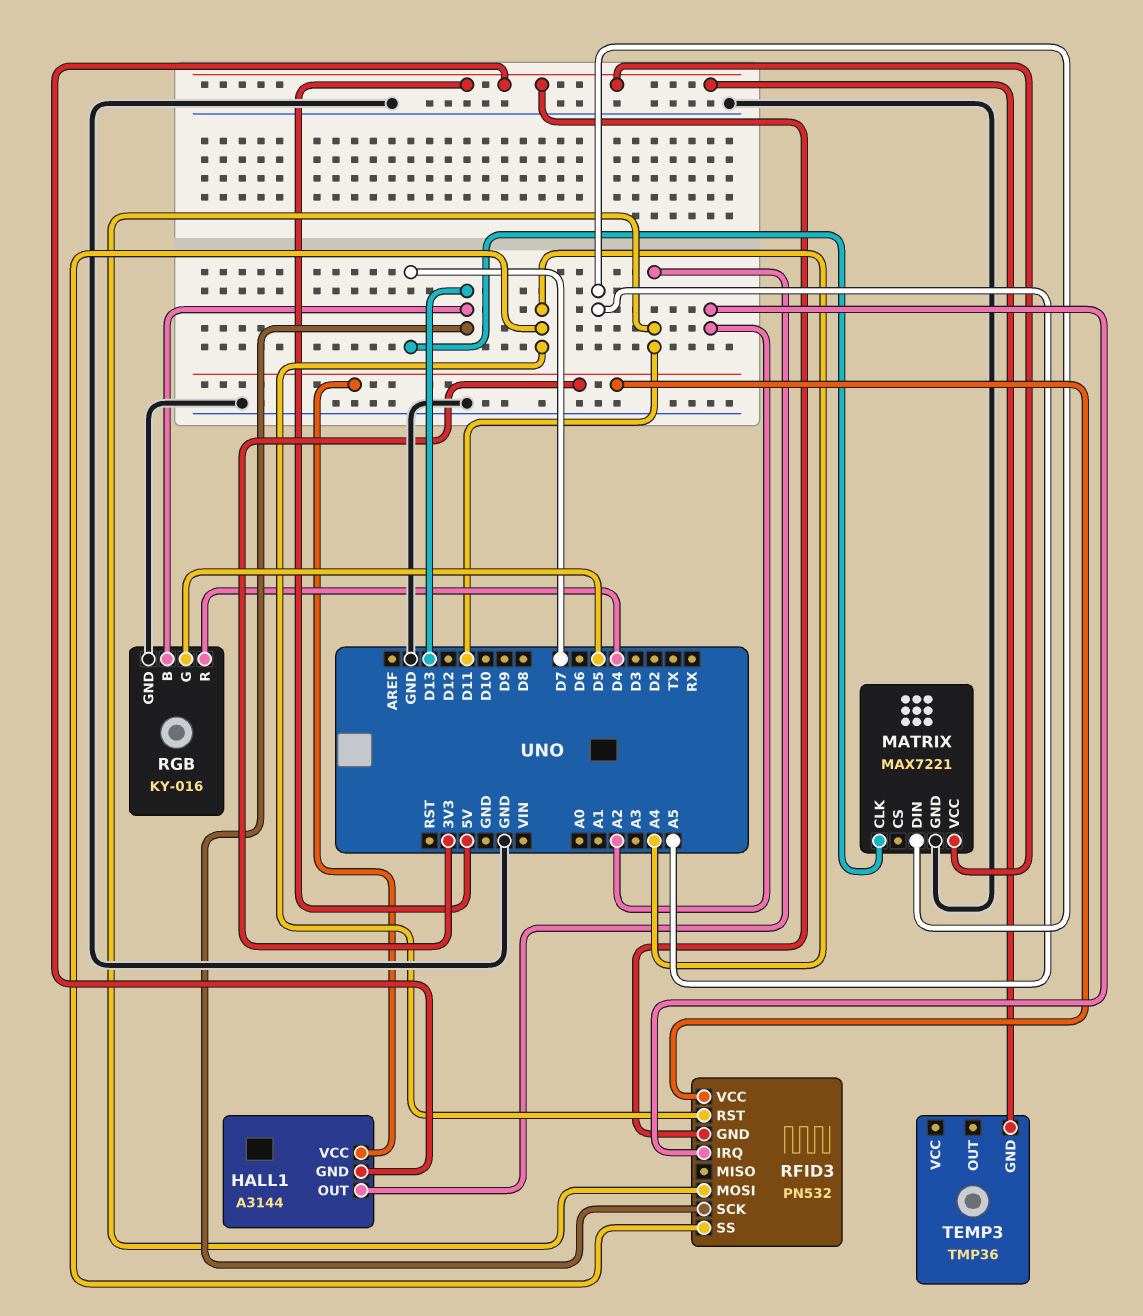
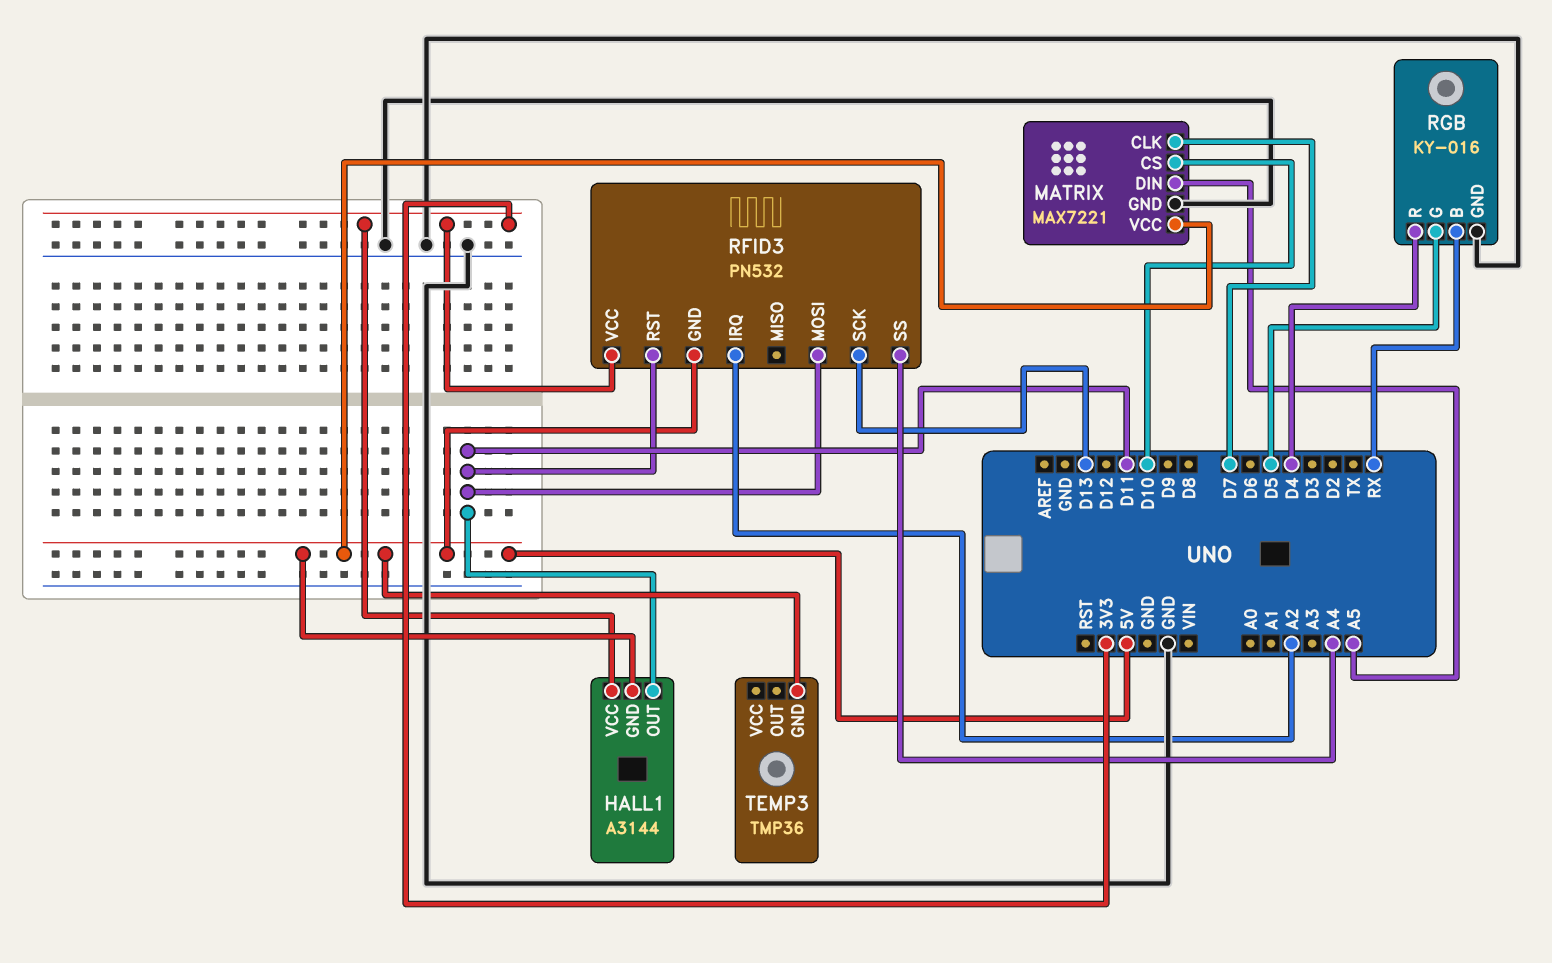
MATRIX pin CS: none -> D10
RFID3 pin RST: A4 -> D11
RGB pin B: D13 -> RX

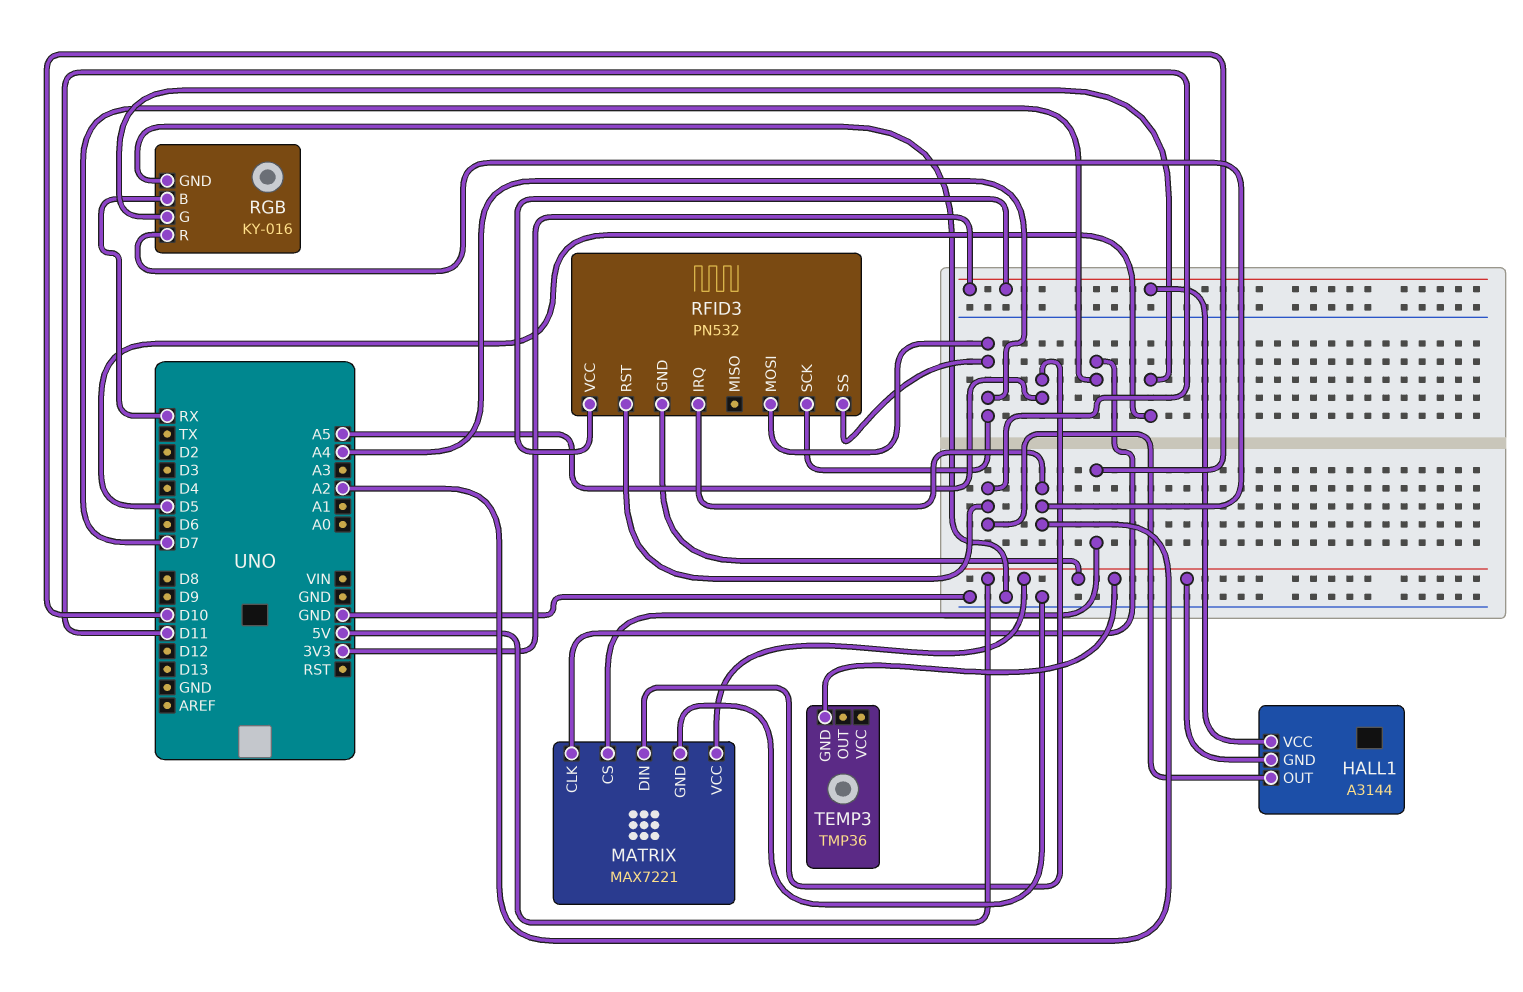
RFID3 pin MOSI: D11 -> A4
RFID3 pin SCK: D13 -> A4
RGB pin R: D4 -> A2

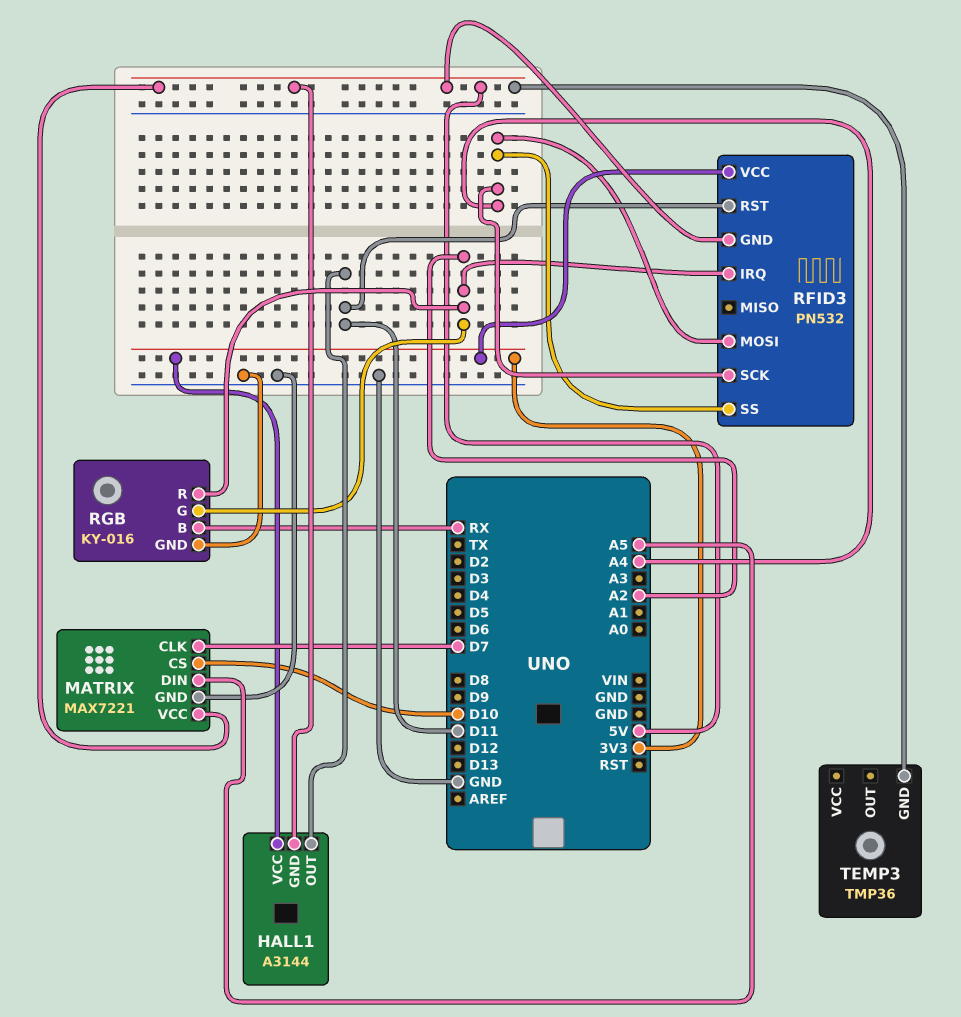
RGB pin G: D5 -> A2

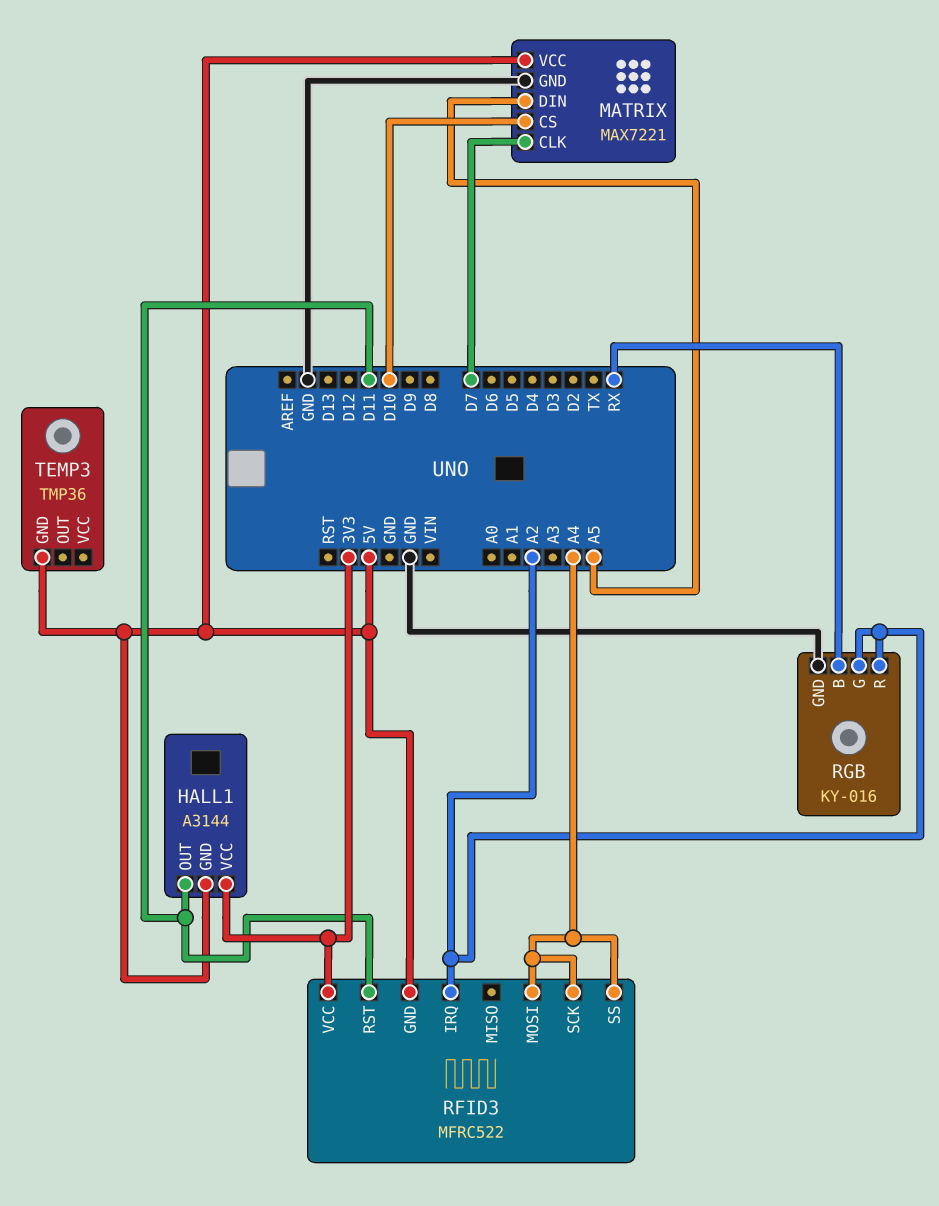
RFID3: PN532 -> MFRC522

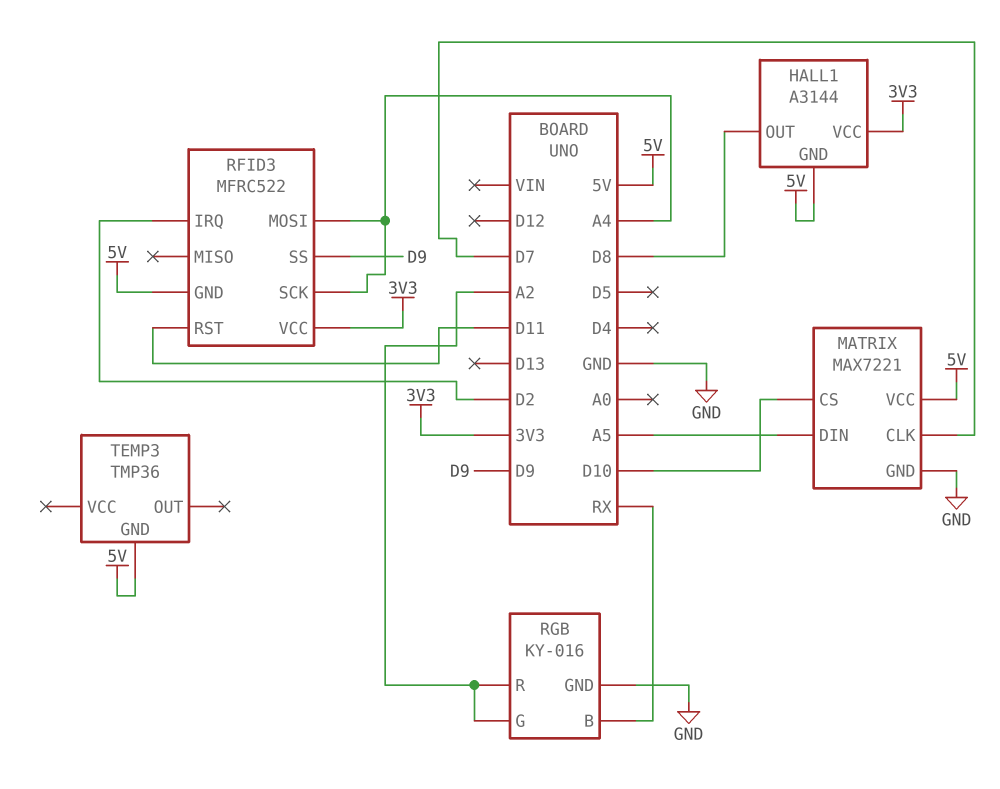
HALL1 pin OUT: D11 -> D8
RFID3 pin IRQ: A2 -> D2
RFID3 pin SS: A4 -> D9

